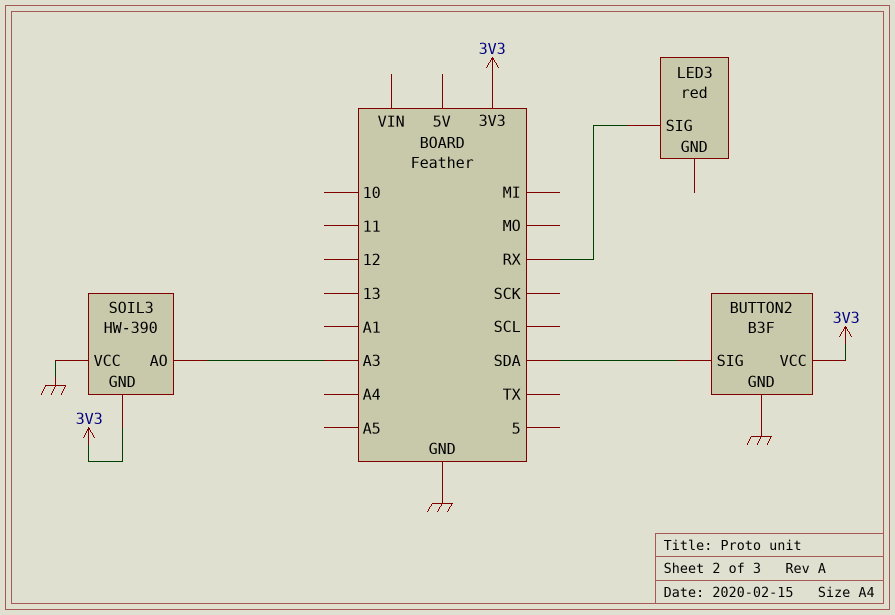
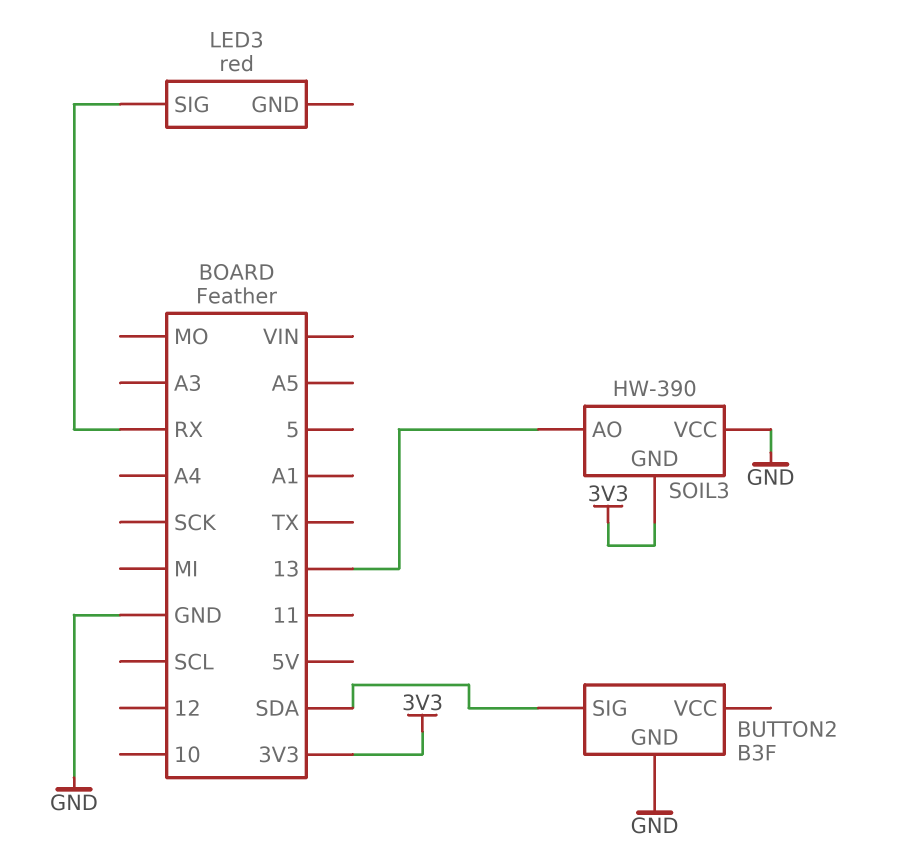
BUTTON2 pin VCC: 3V3 -> none
SOIL3 pin AO: A3 -> 13

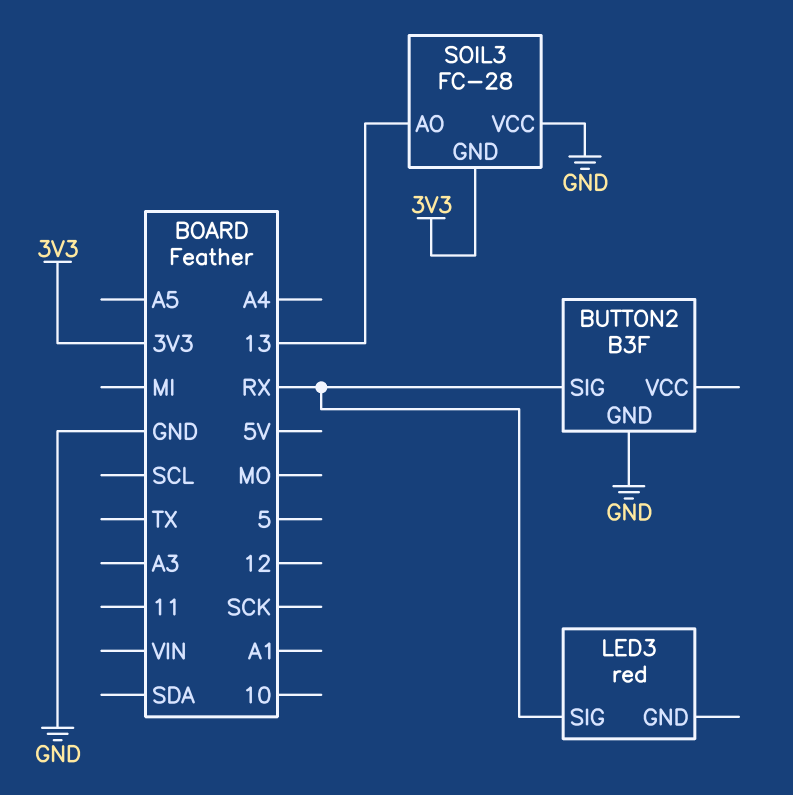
BUTTON2 pin SIG: SDA -> RX
SOIL3: HW-390 -> FC-28

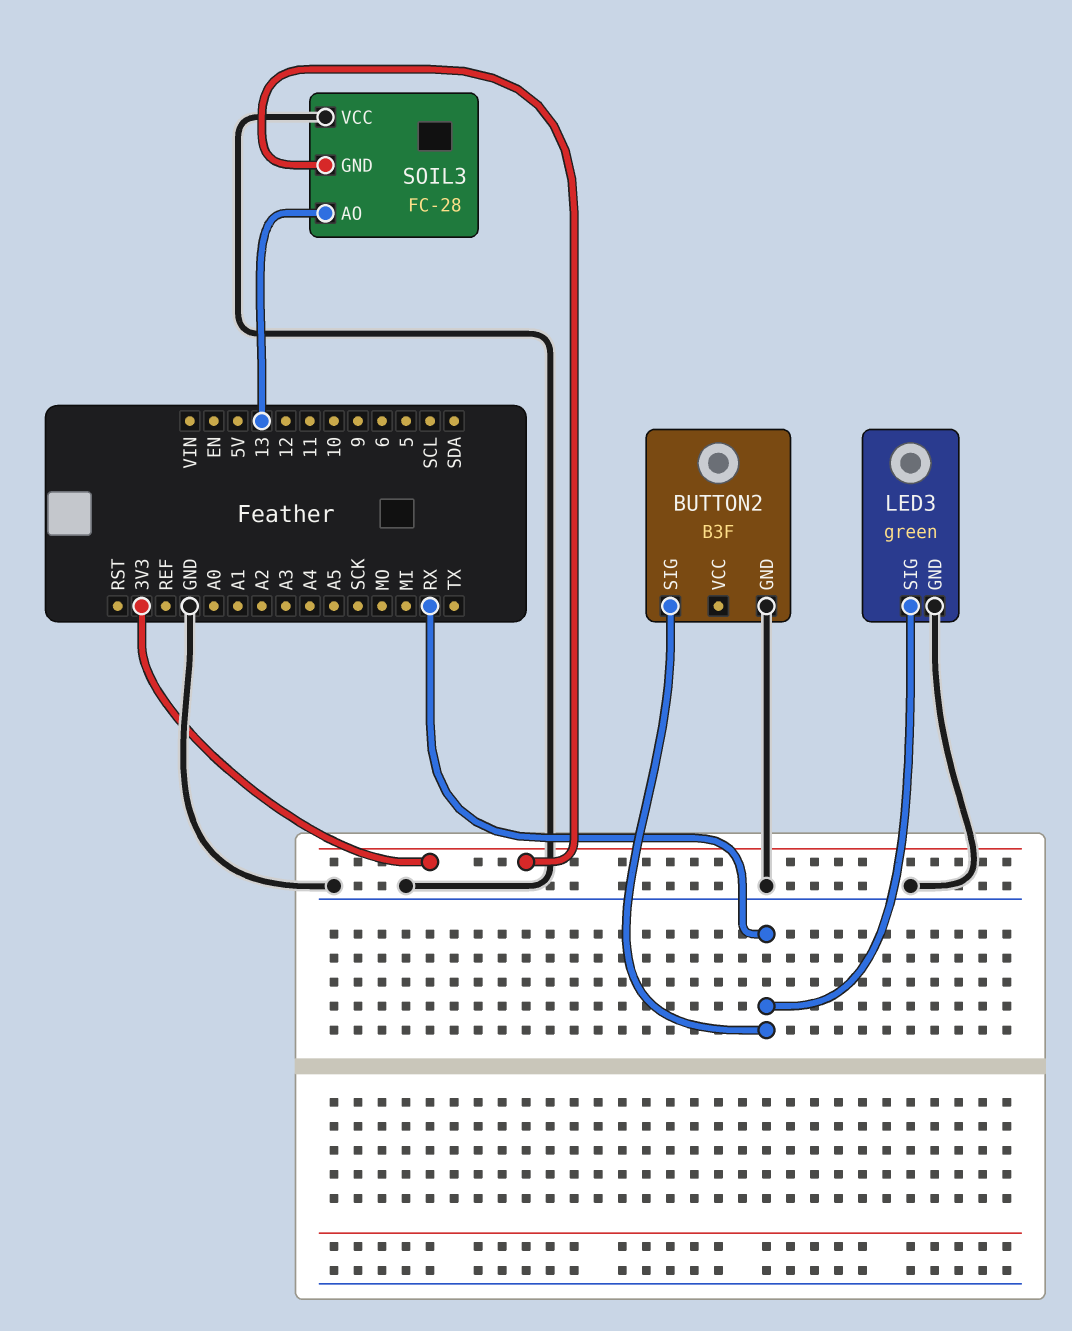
LED3: red -> green
LED3 pin GND: none -> GND

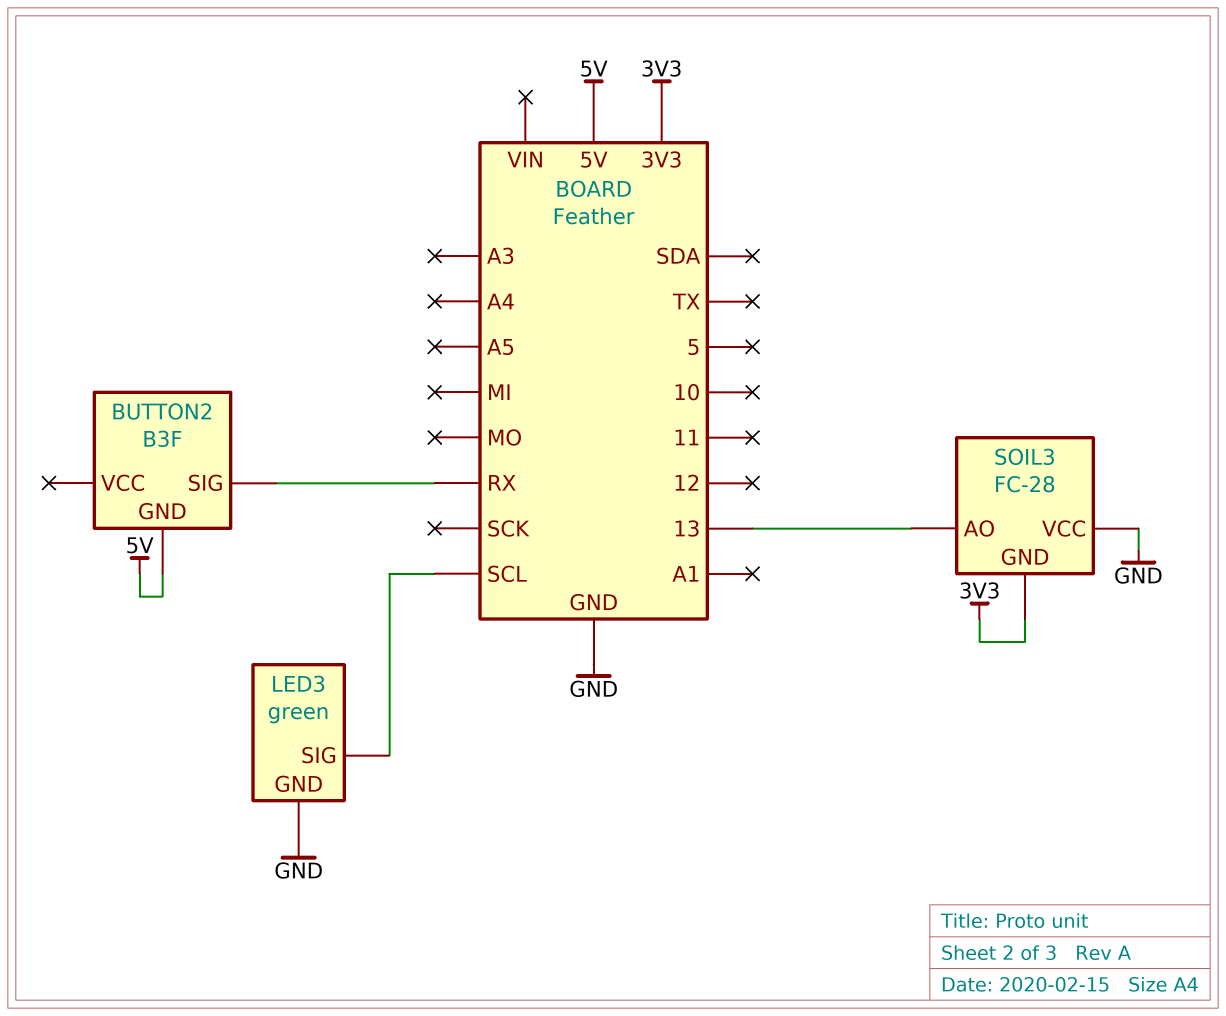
BUTTON2 pin GND: GND -> 5V
LED3 pin SIG: RX -> SCL

